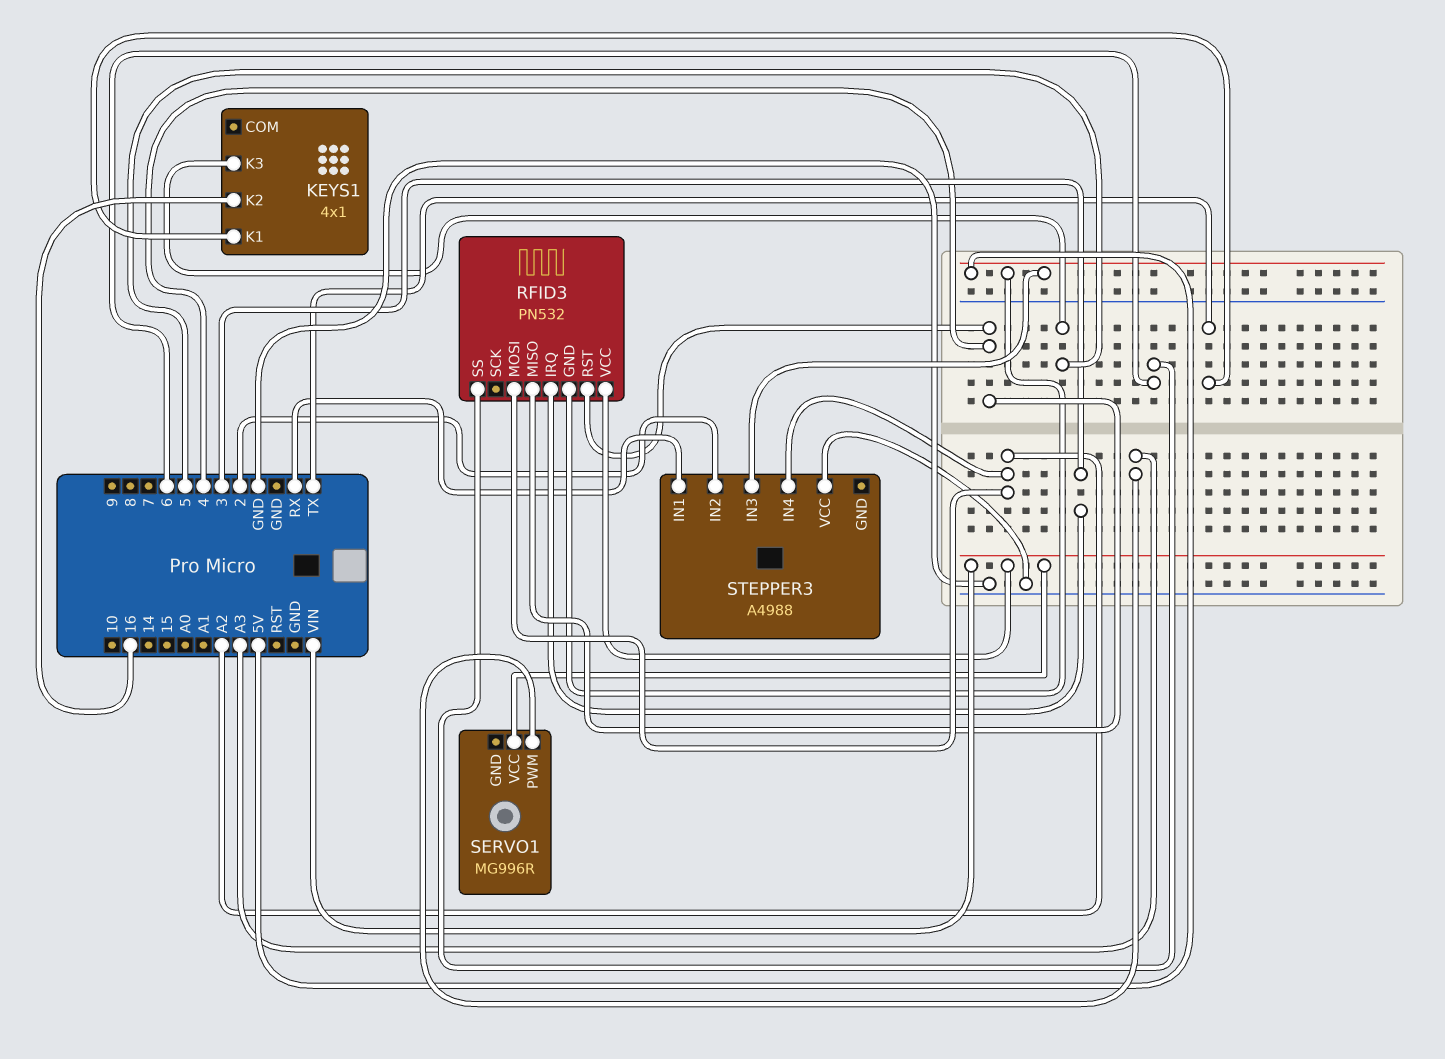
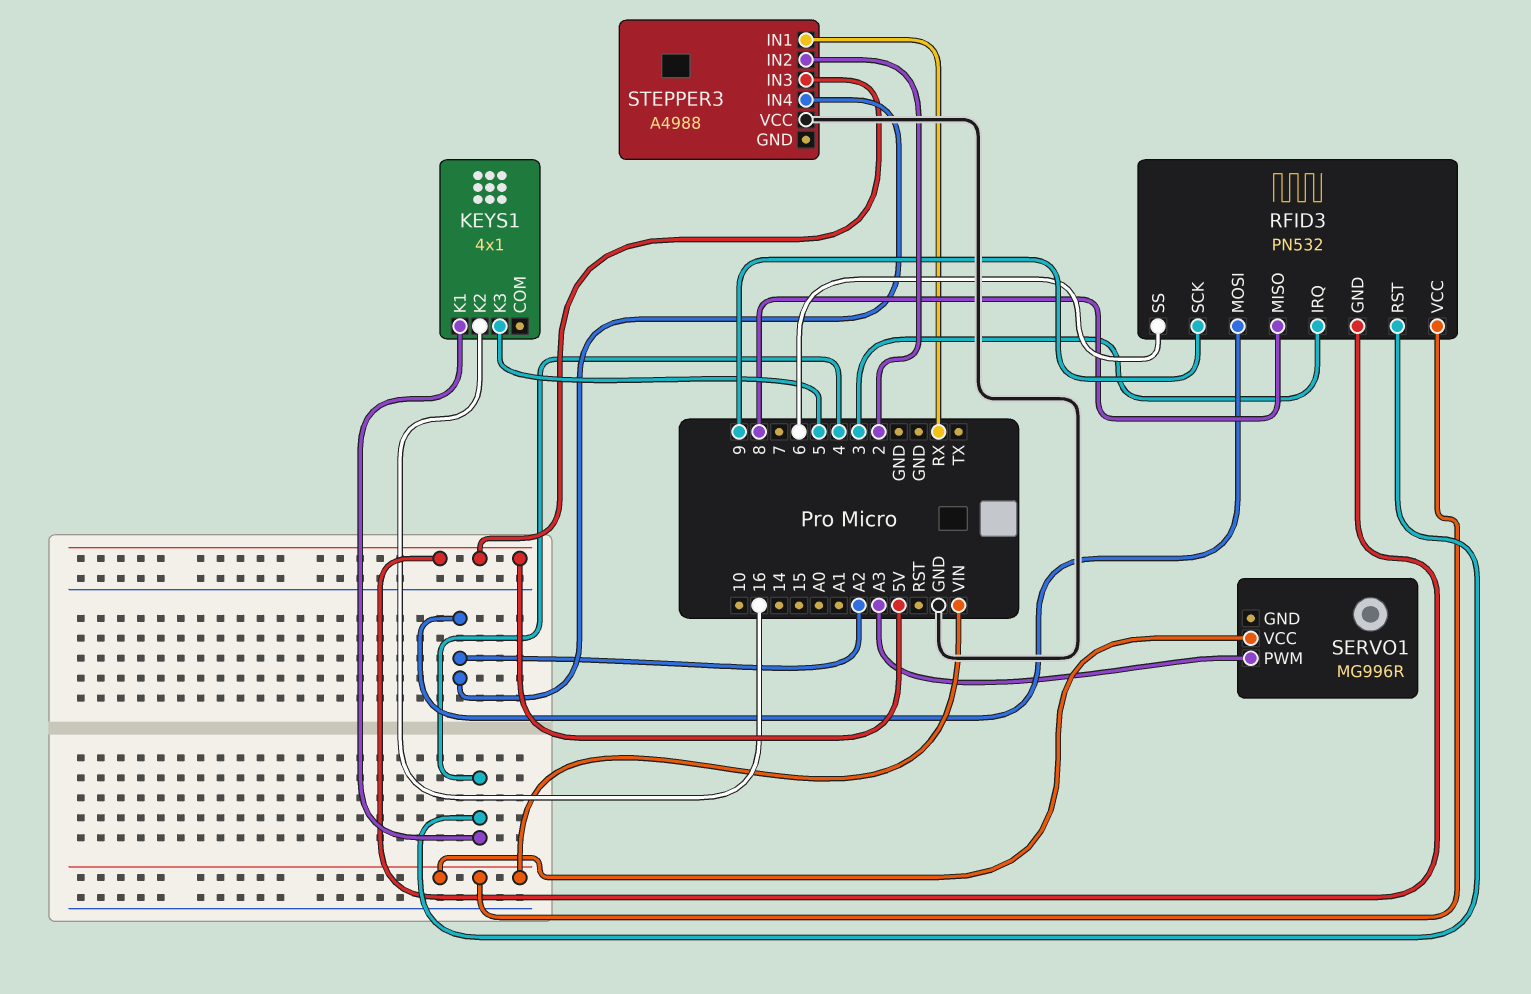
KEYS1 pin K1: TX -> 4
RFID3 pin MISO: 4 -> 8
RFID3 pin SCK: none -> 9

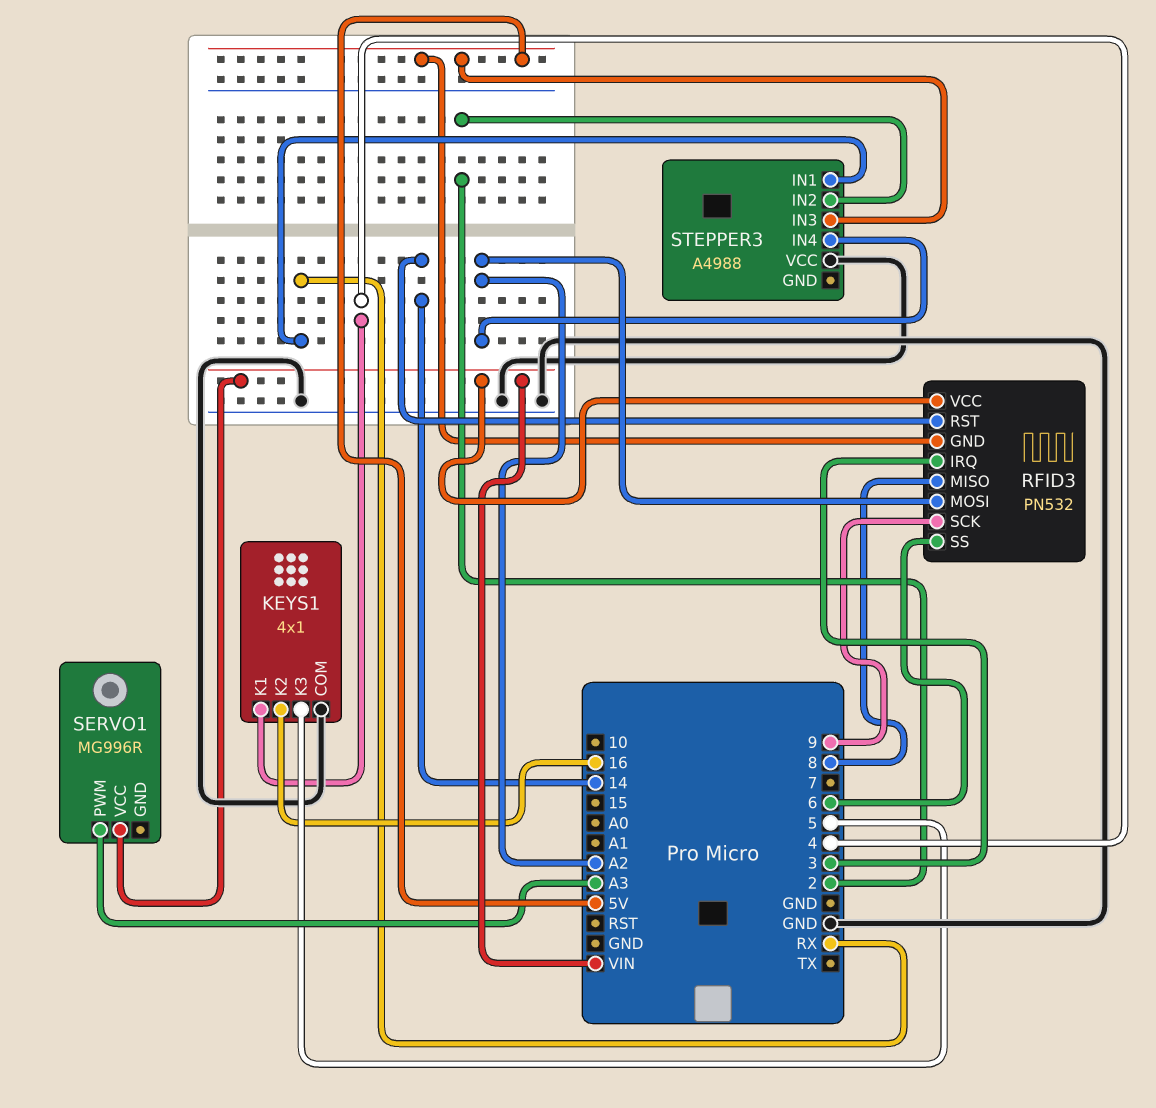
KEYS1 pin COM: none -> GND
RFID3 pin RST: 4 -> 14

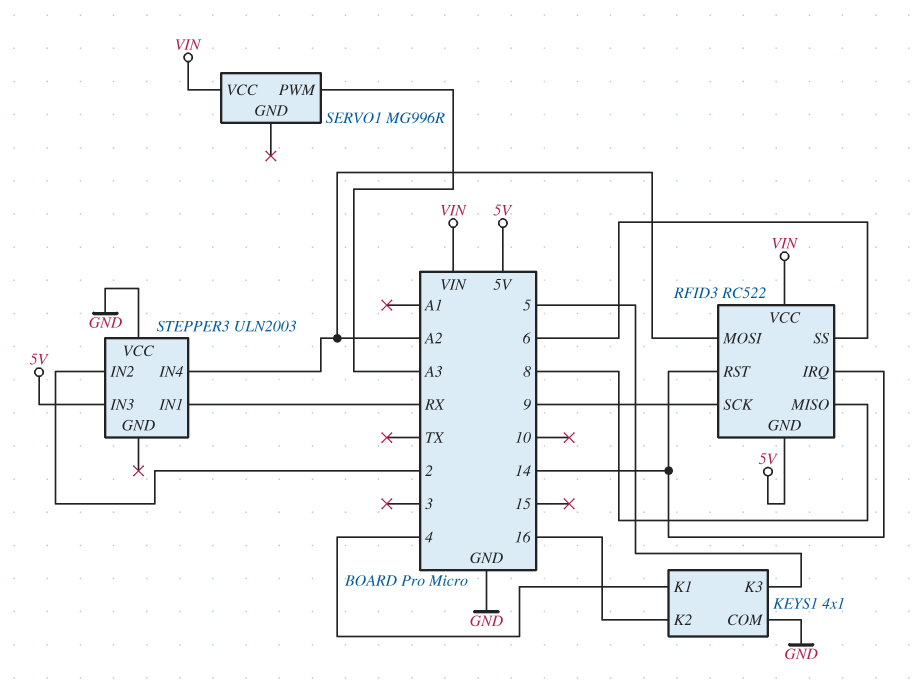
RFID3: PN532 -> RC522
RFID3 pin IRQ: 3 -> 14
STEPPER3: A4988 -> ULN2003

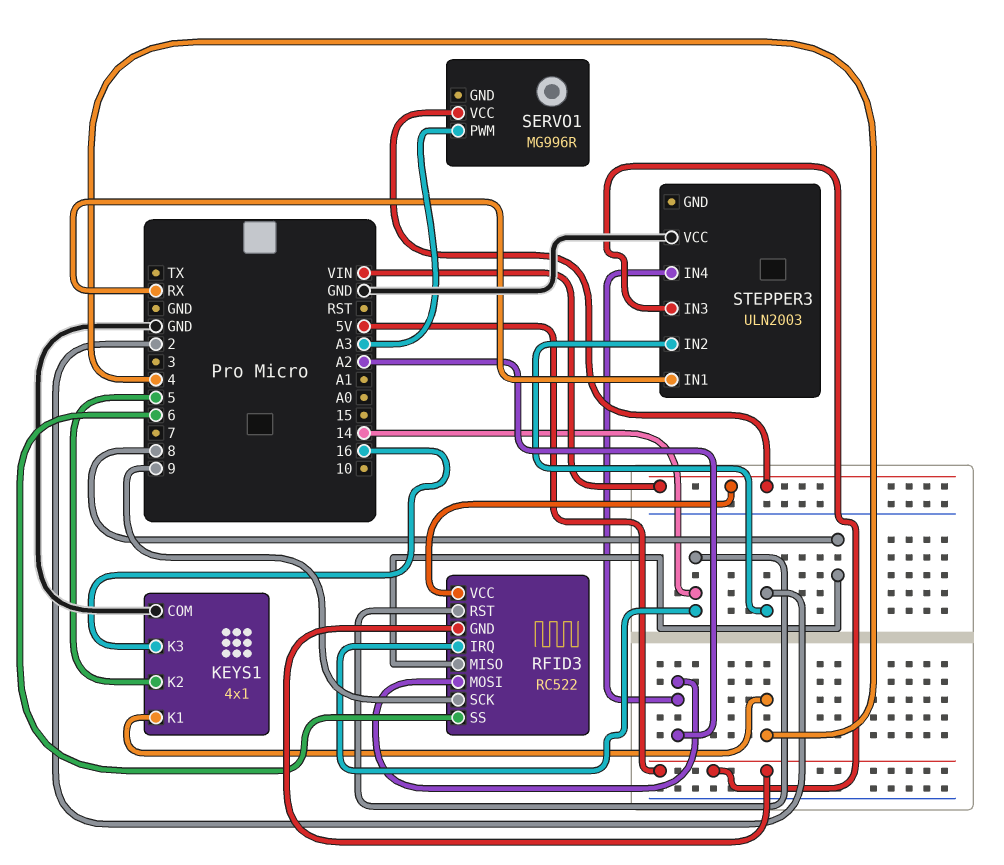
KEYS1 pin K2: 16 -> 5
KEYS1 pin K3: 5 -> 16

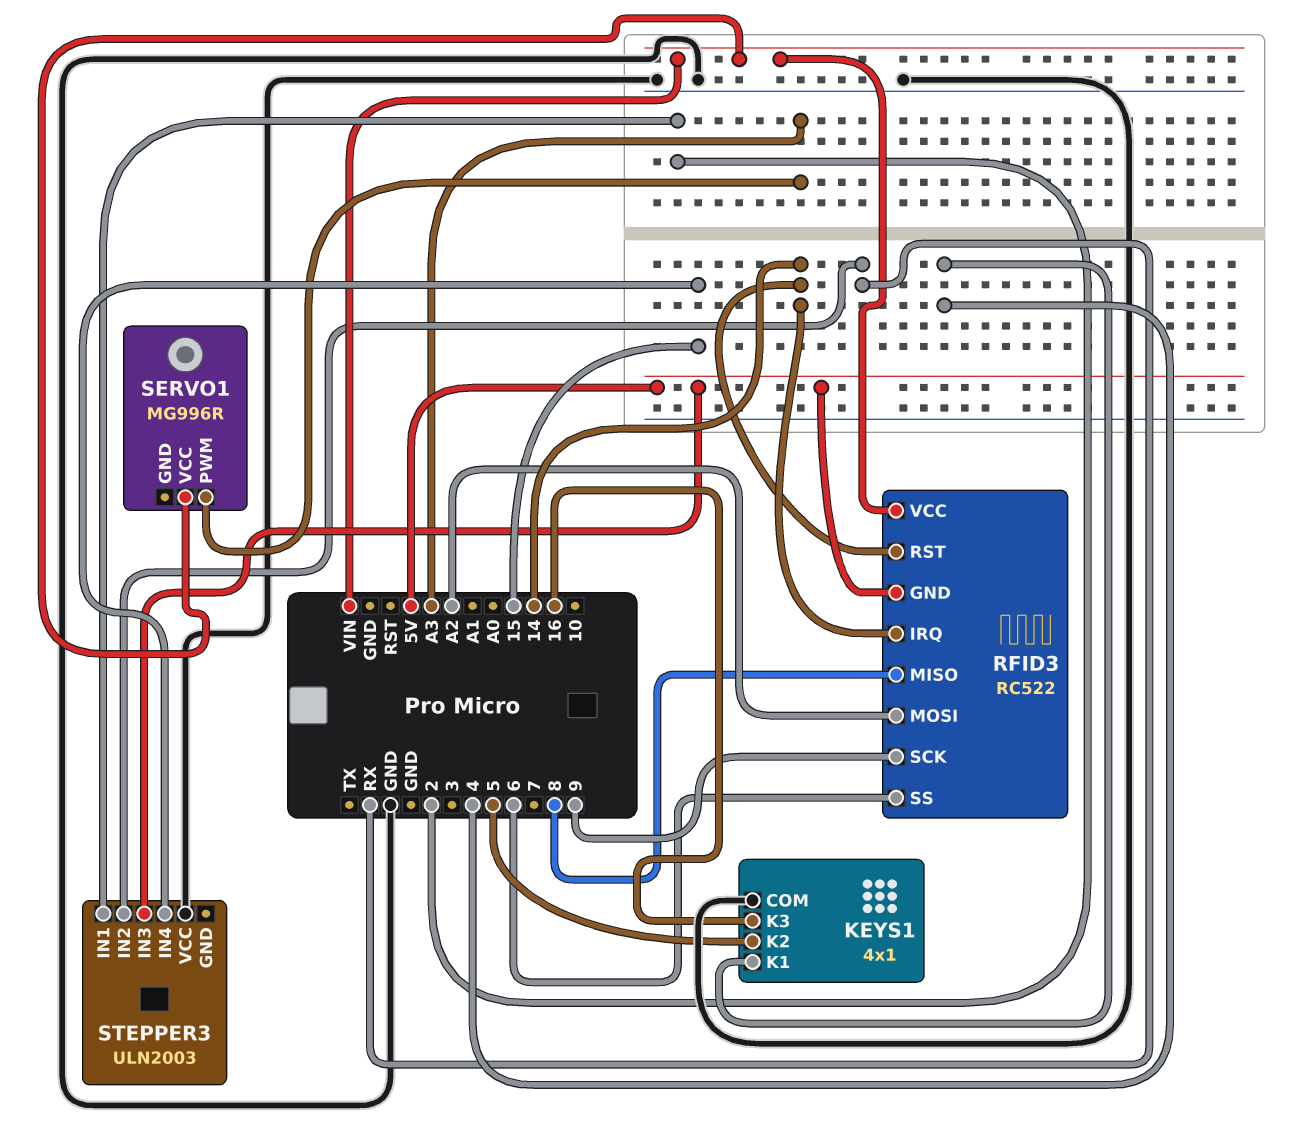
STEPPER3 pin IN1: RX -> 2
STEPPER3 pin IN2: 2 -> RX
STEPPER3 pin IN4: A2 -> 15

